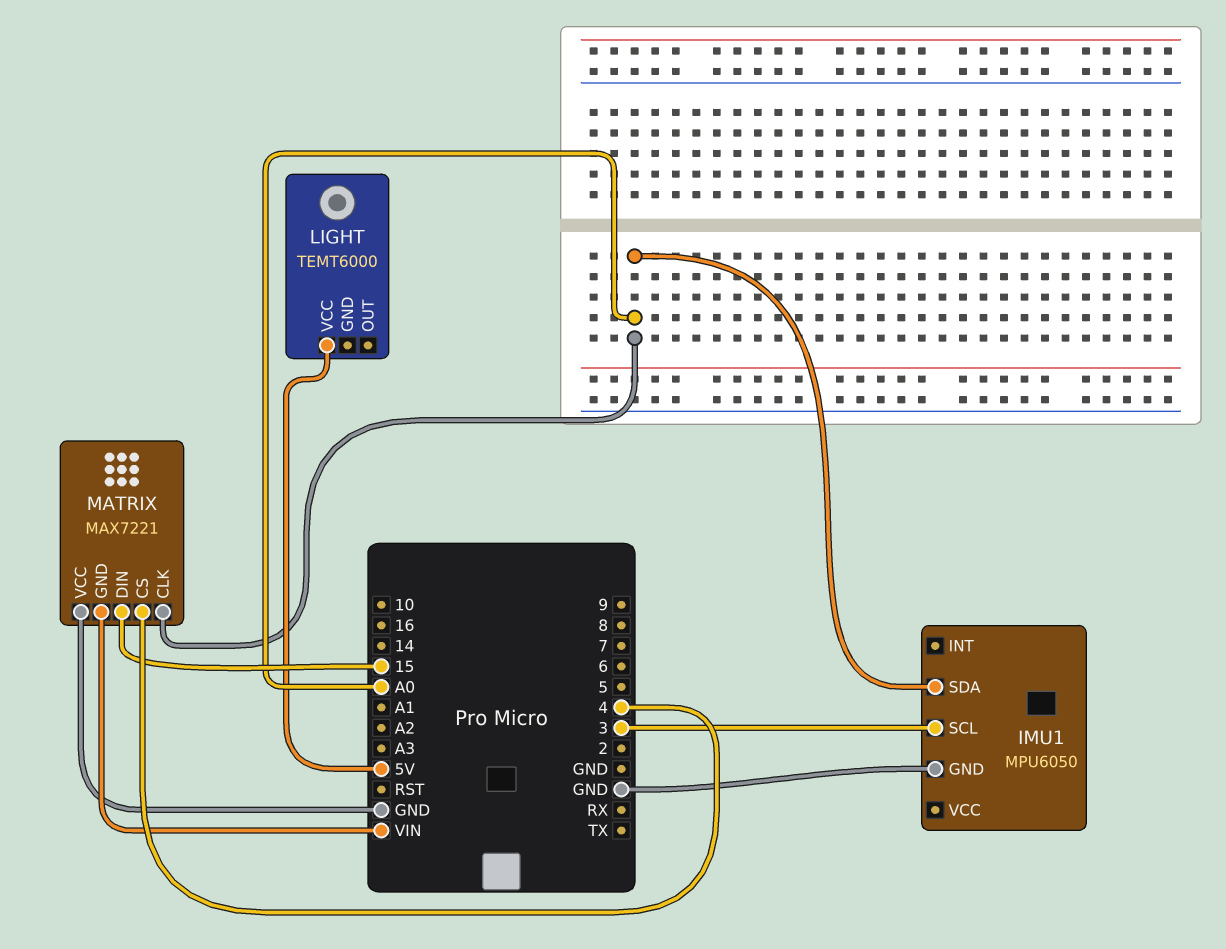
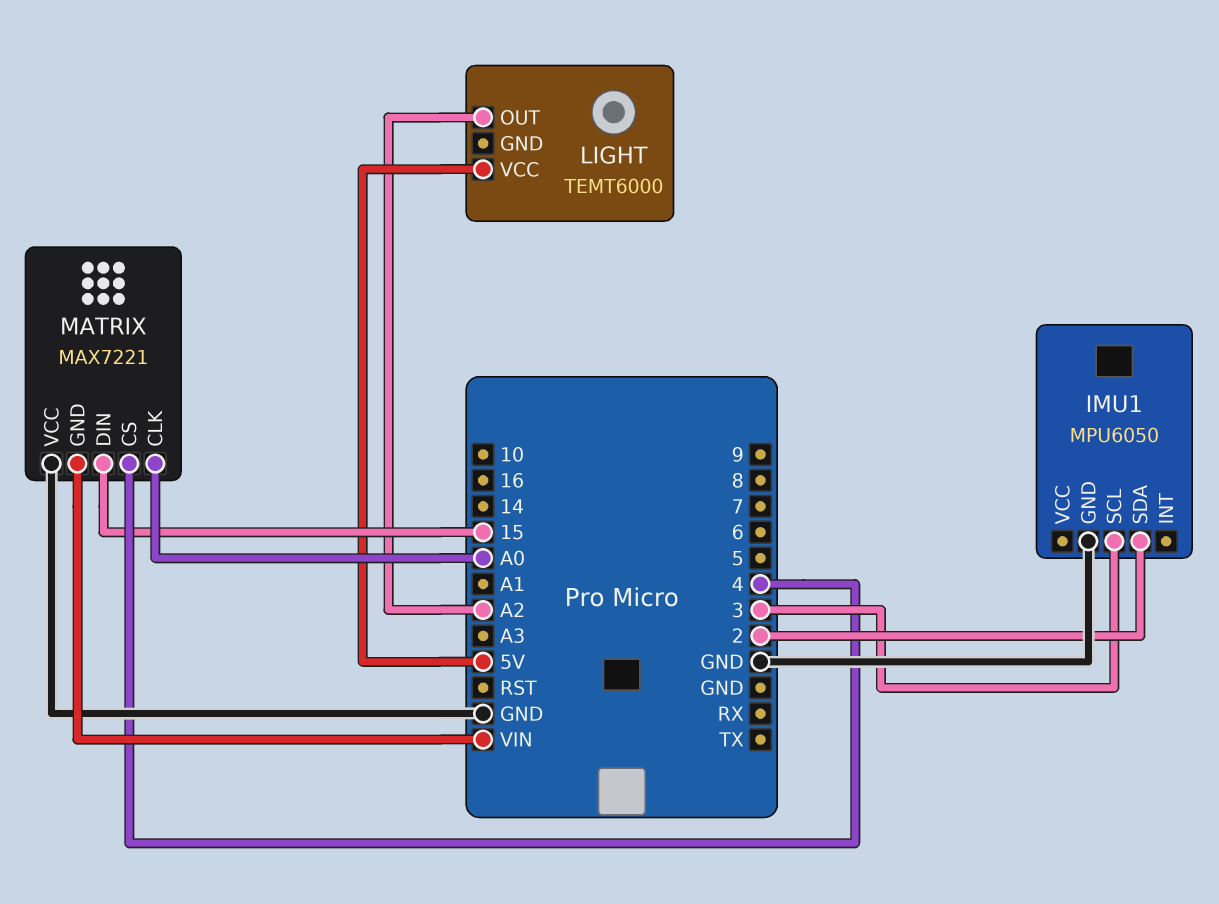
IMU1 pin SDA: A0 -> 2
LIGHT pin OUT: none -> A2

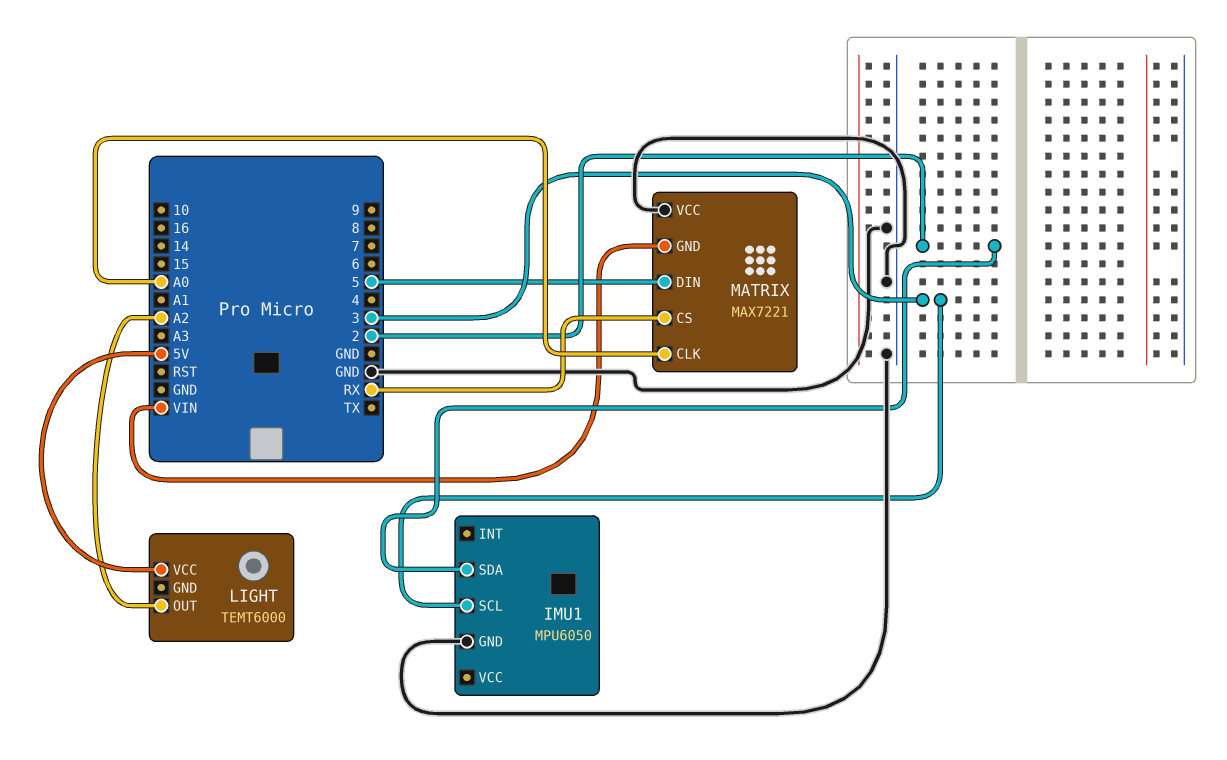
MATRIX pin CS: 4 -> RX
MATRIX pin DIN: 15 -> 5

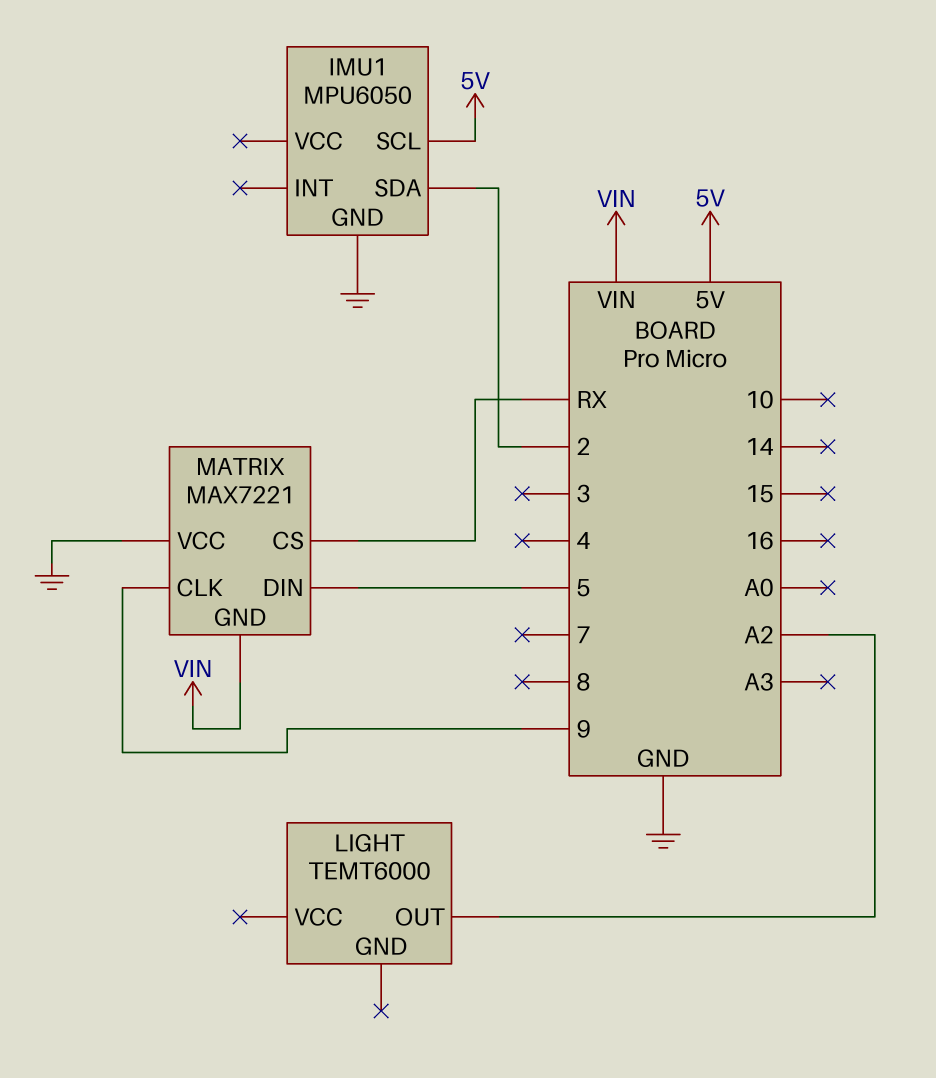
IMU1 pin SCL: 3 -> 5V
LIGHT pin VCC: 5V -> none
MATRIX pin CLK: A0 -> 9

